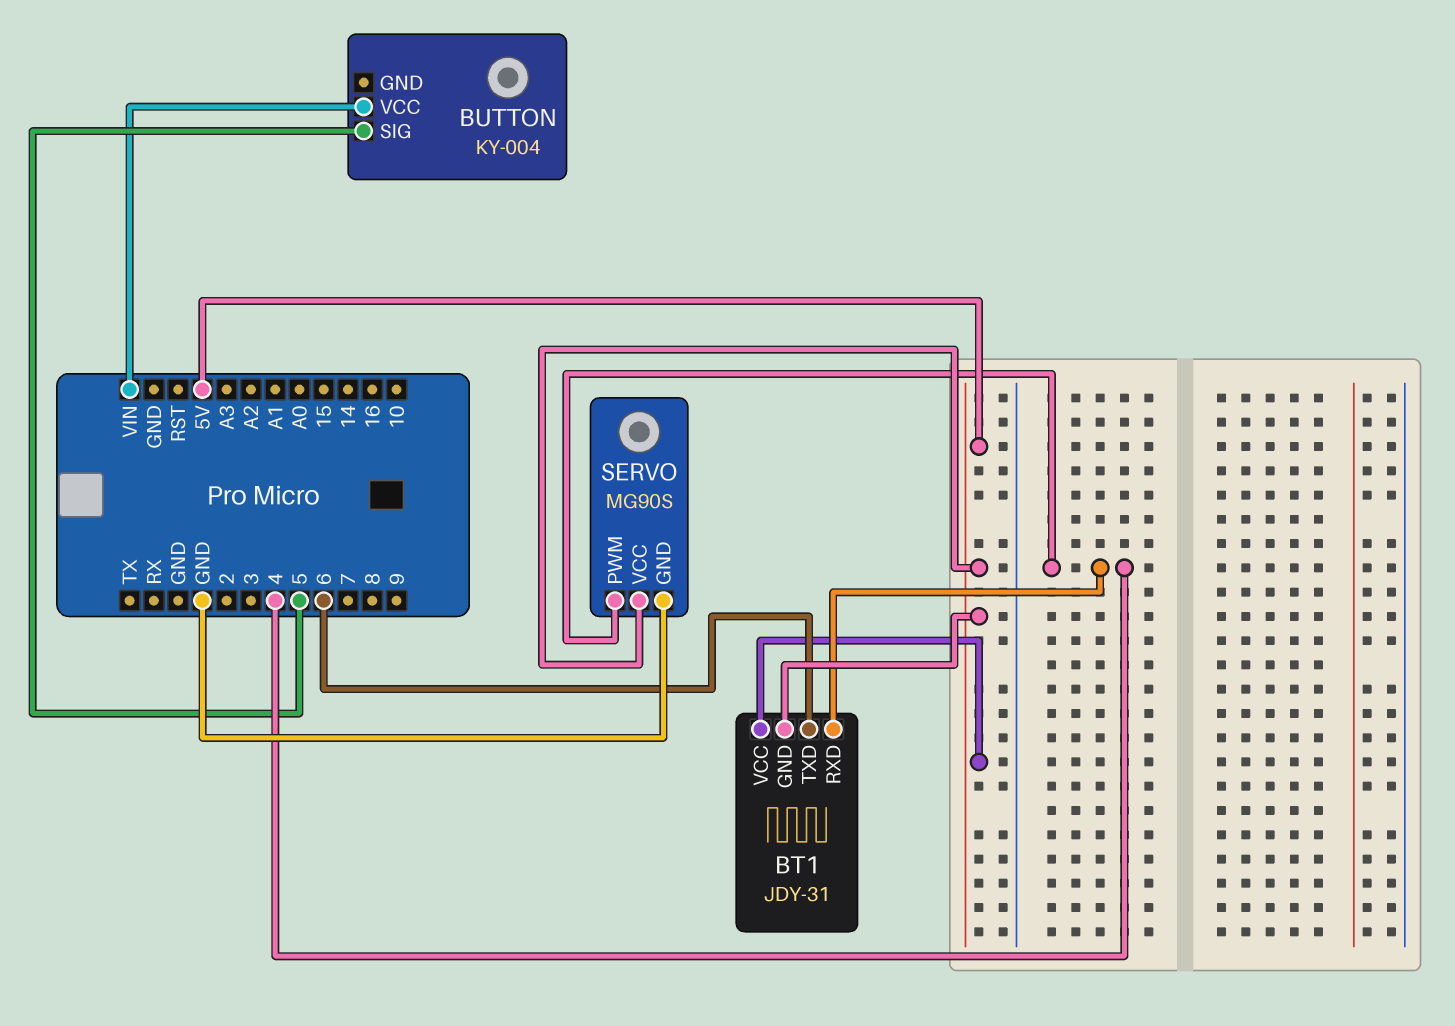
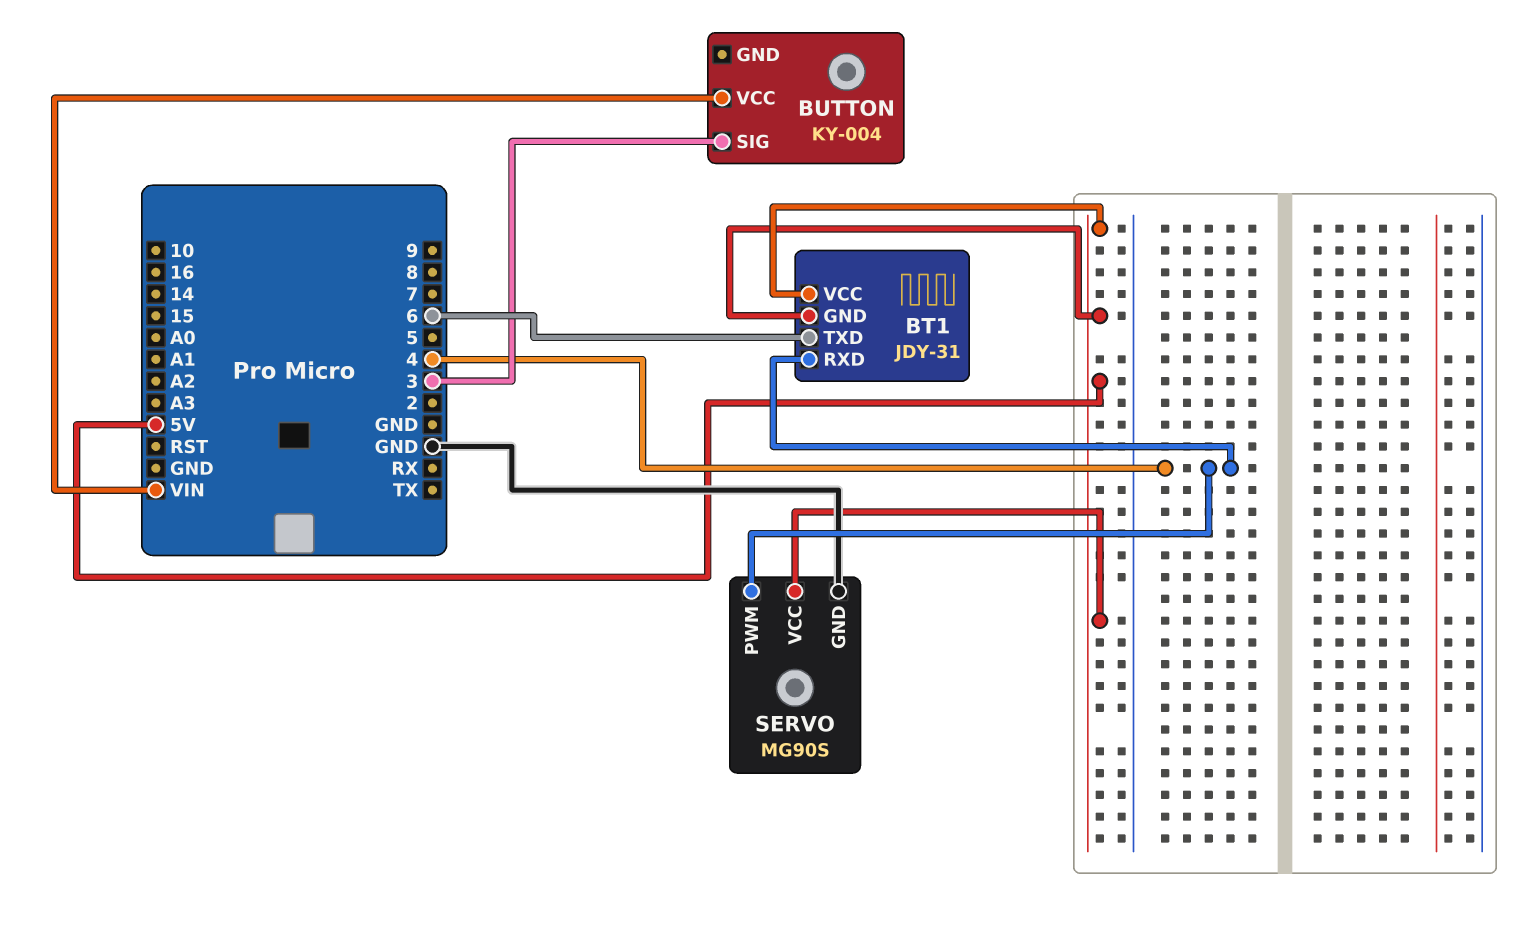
BUTTON pin SIG: 5 -> 3

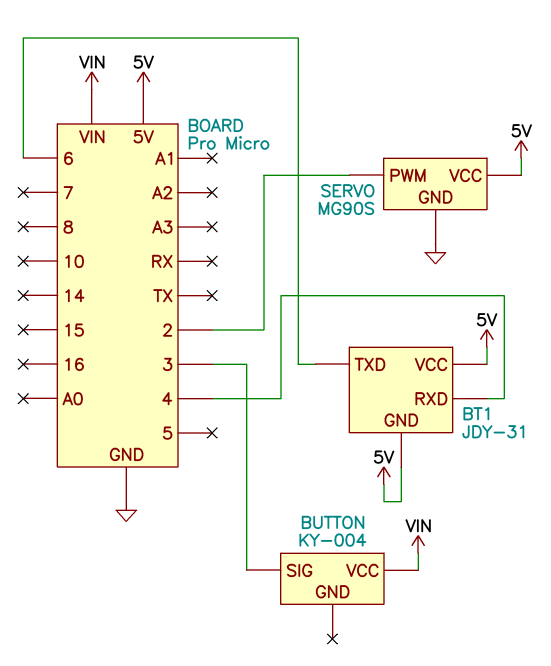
SERVO pin PWM: 4 -> 2

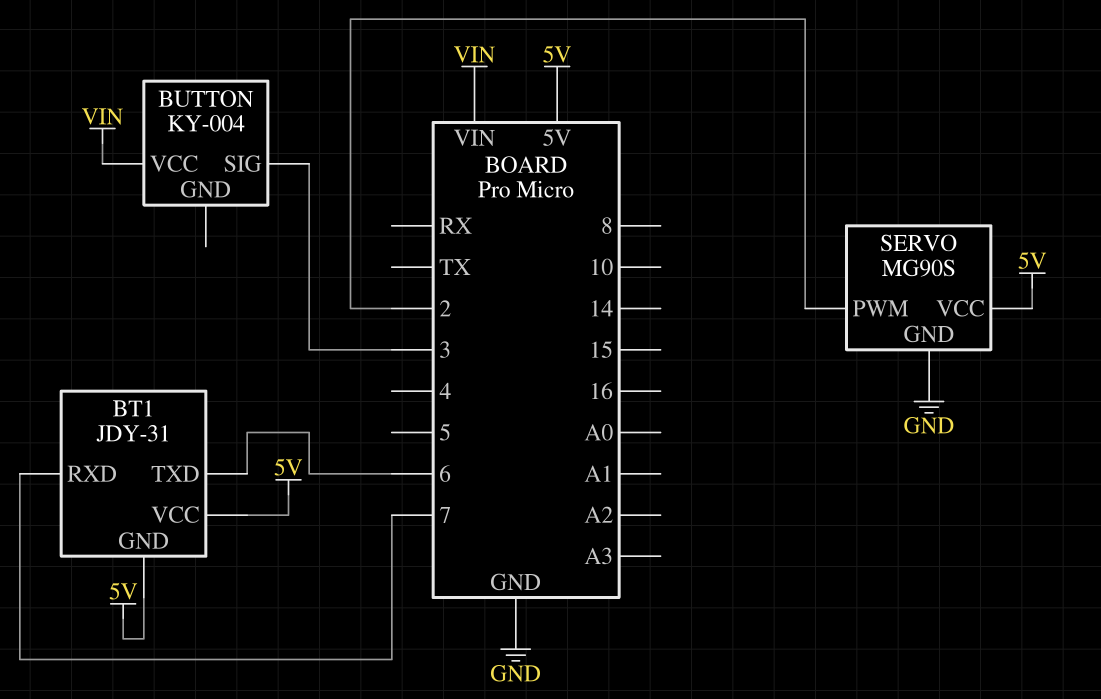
BT1 pin RXD: 4 -> 7

